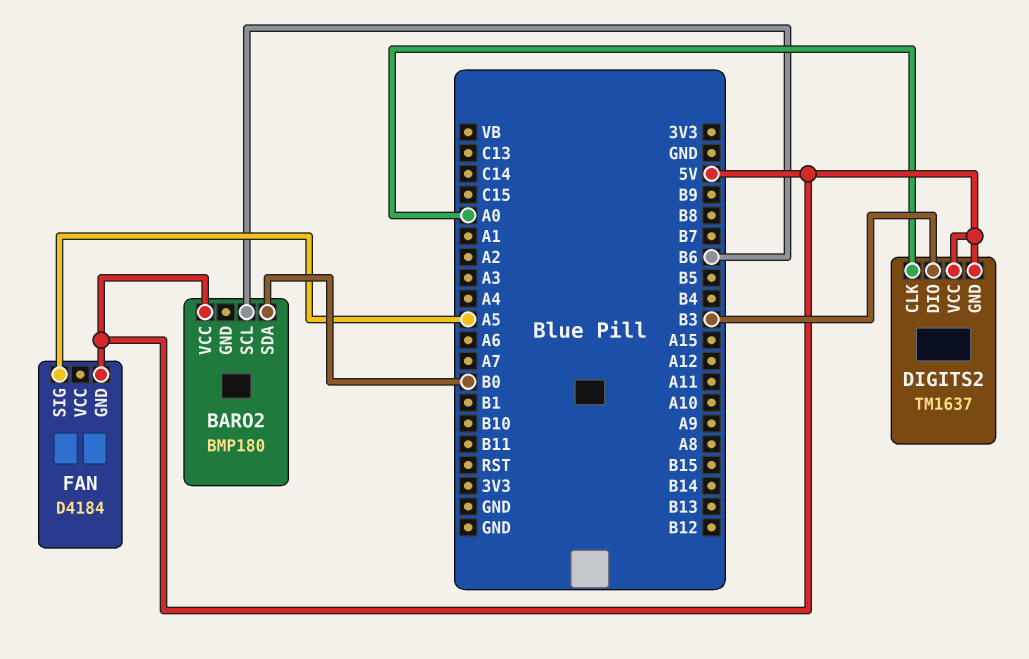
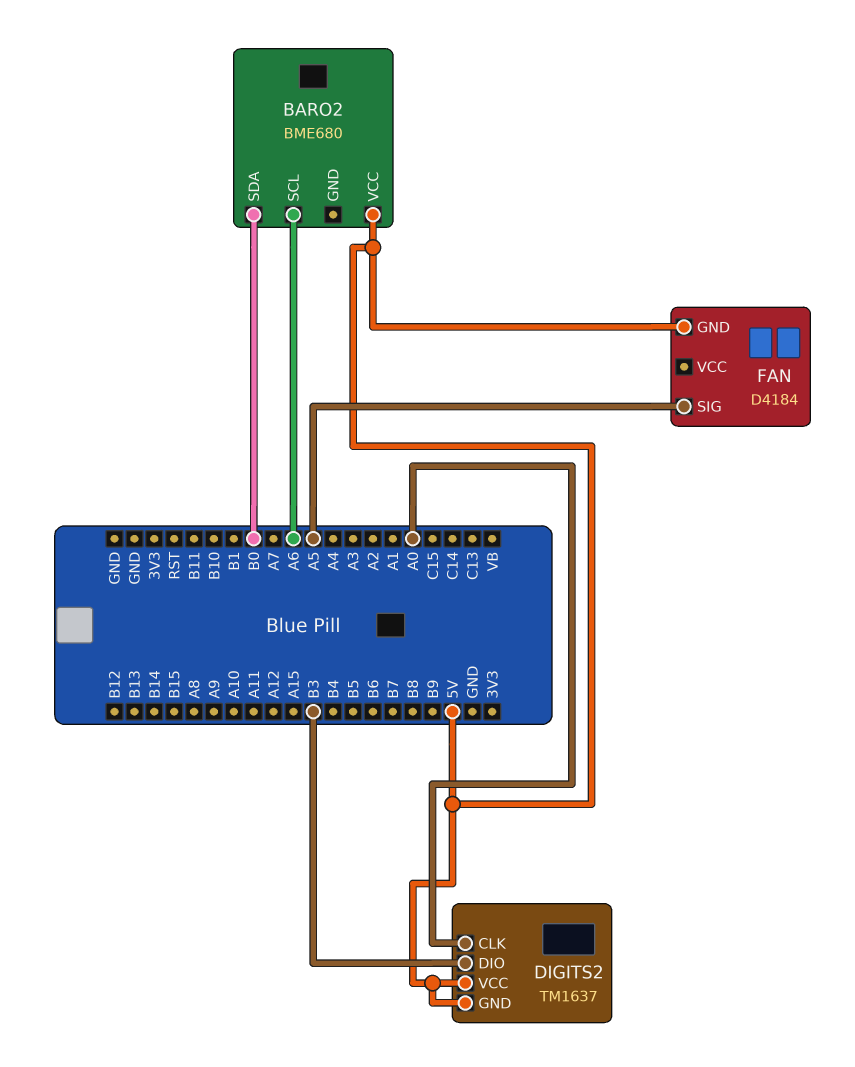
BARO2: BMP180 -> BME680
BARO2 pin SCL: B6 -> A6

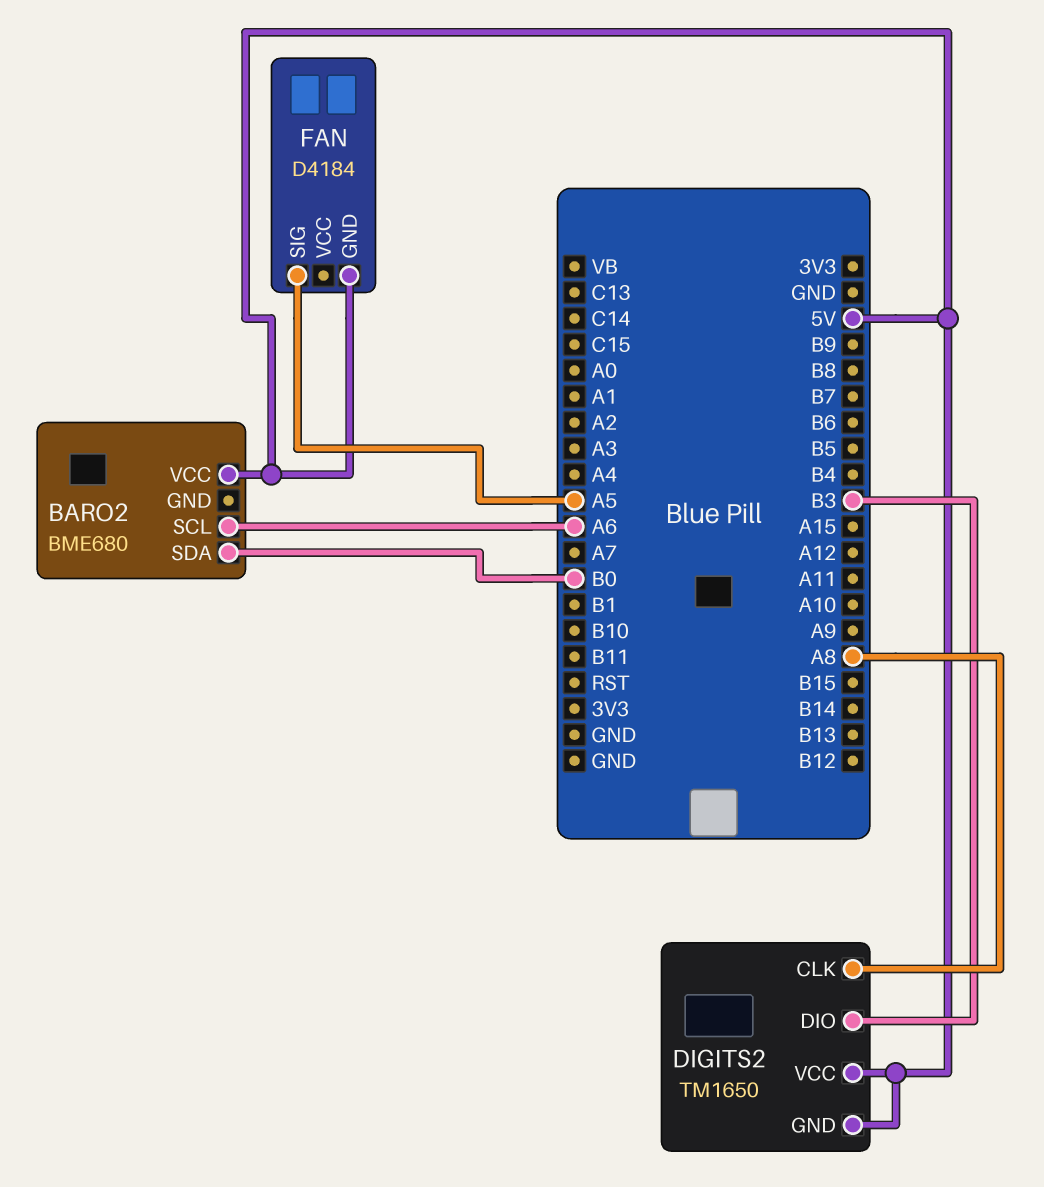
DIGITS2: TM1637 -> TM1650
DIGITS2 pin CLK: A0 -> A8

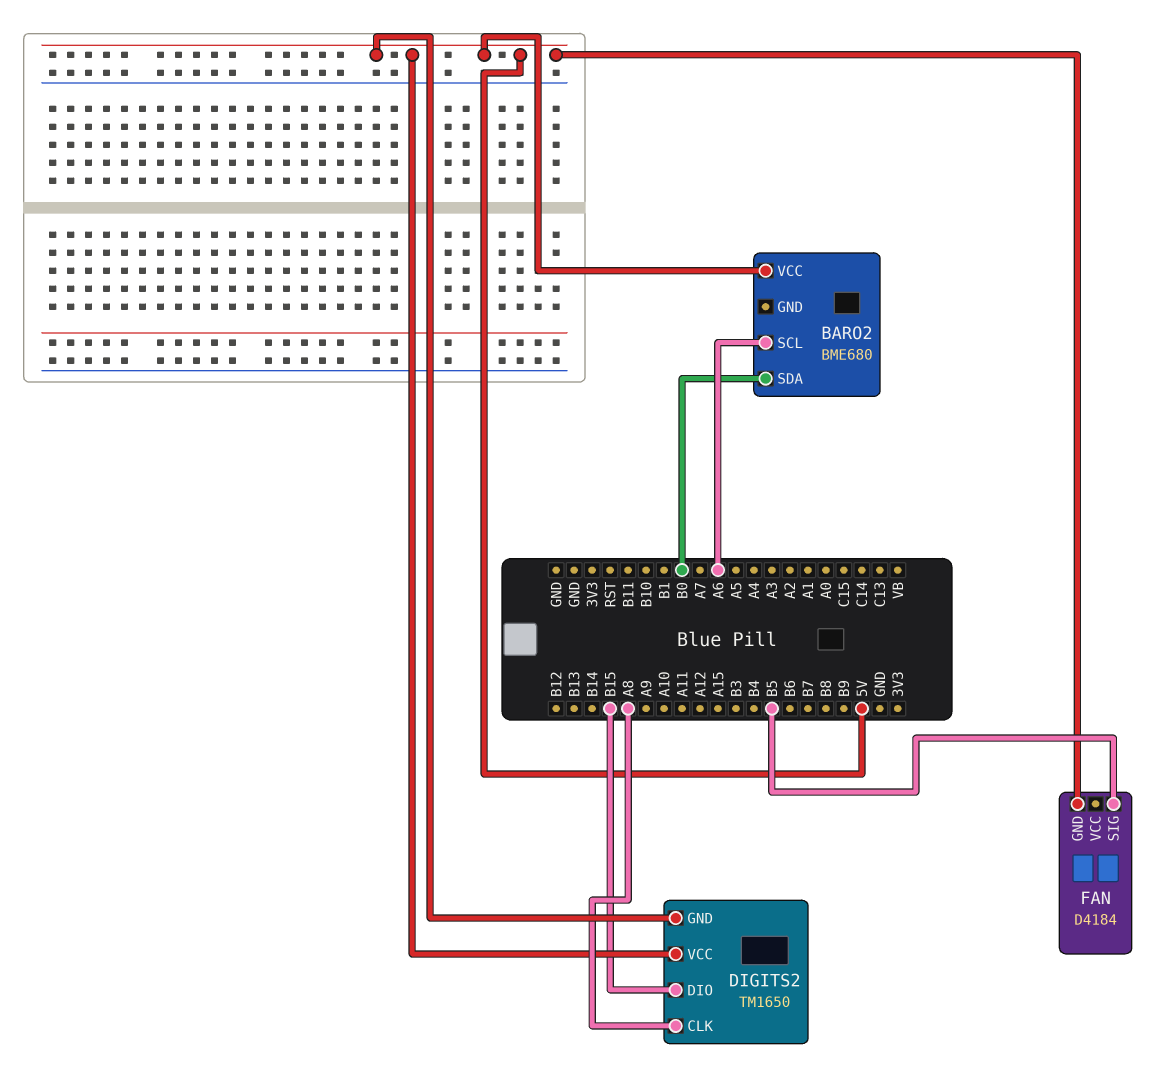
DIGITS2 pin DIO: B3 -> B15
FAN pin SIG: A5 -> B5

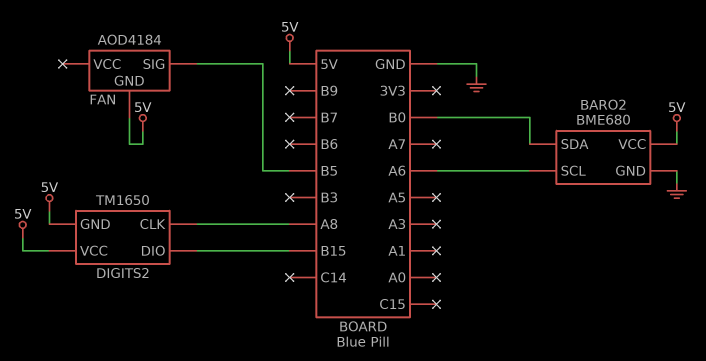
BARO2 pin GND: none -> GND
FAN: D4184 -> AOD4184

